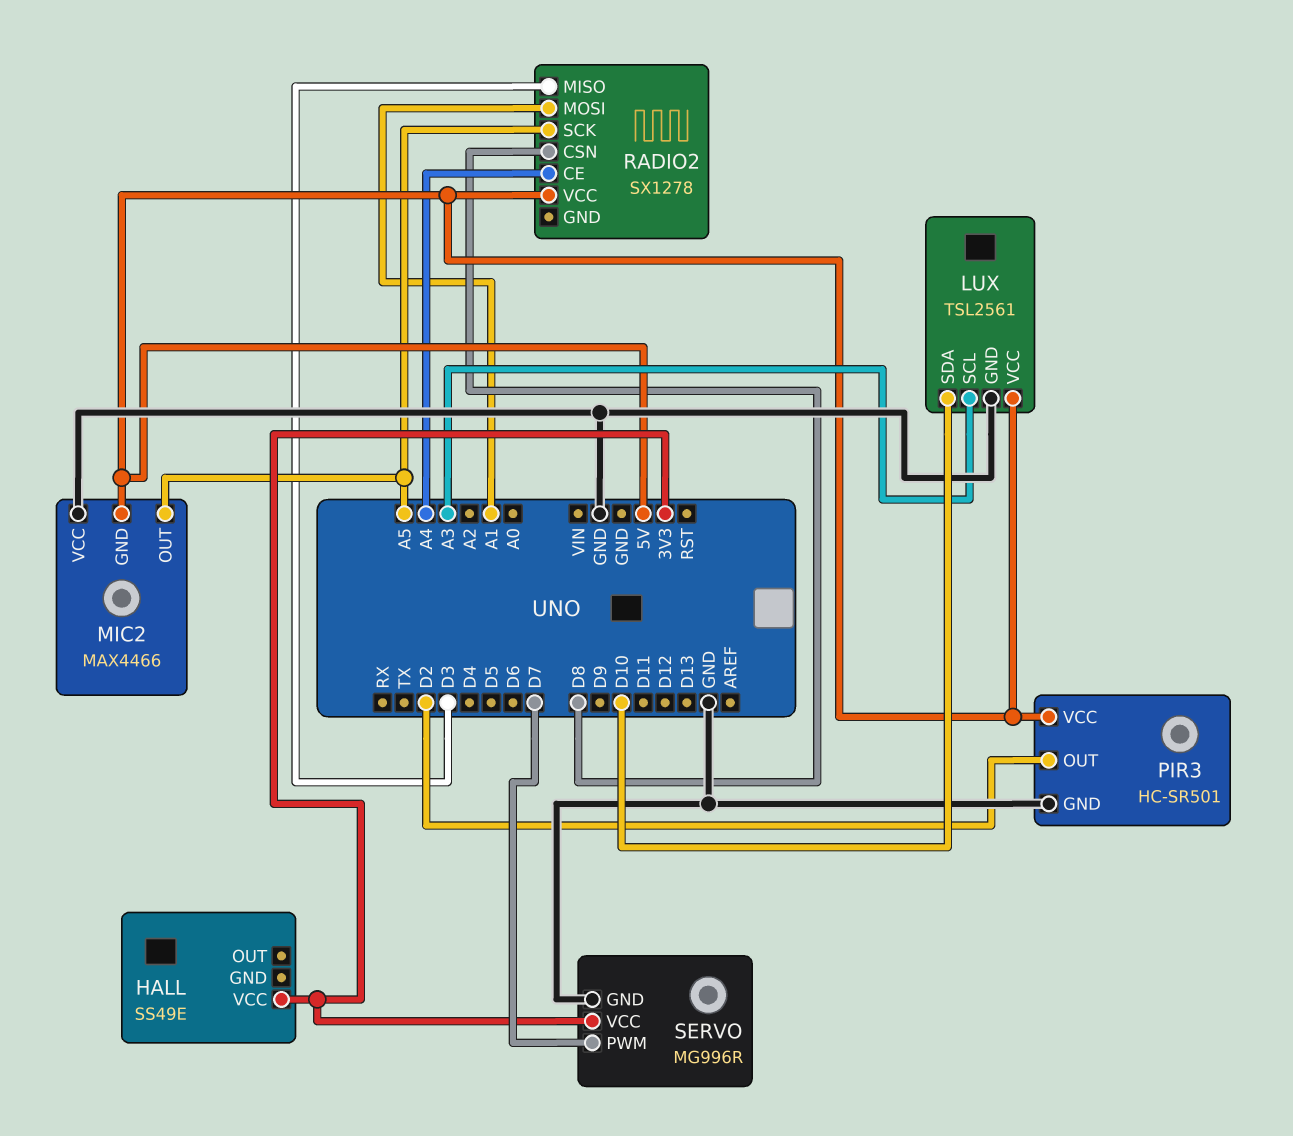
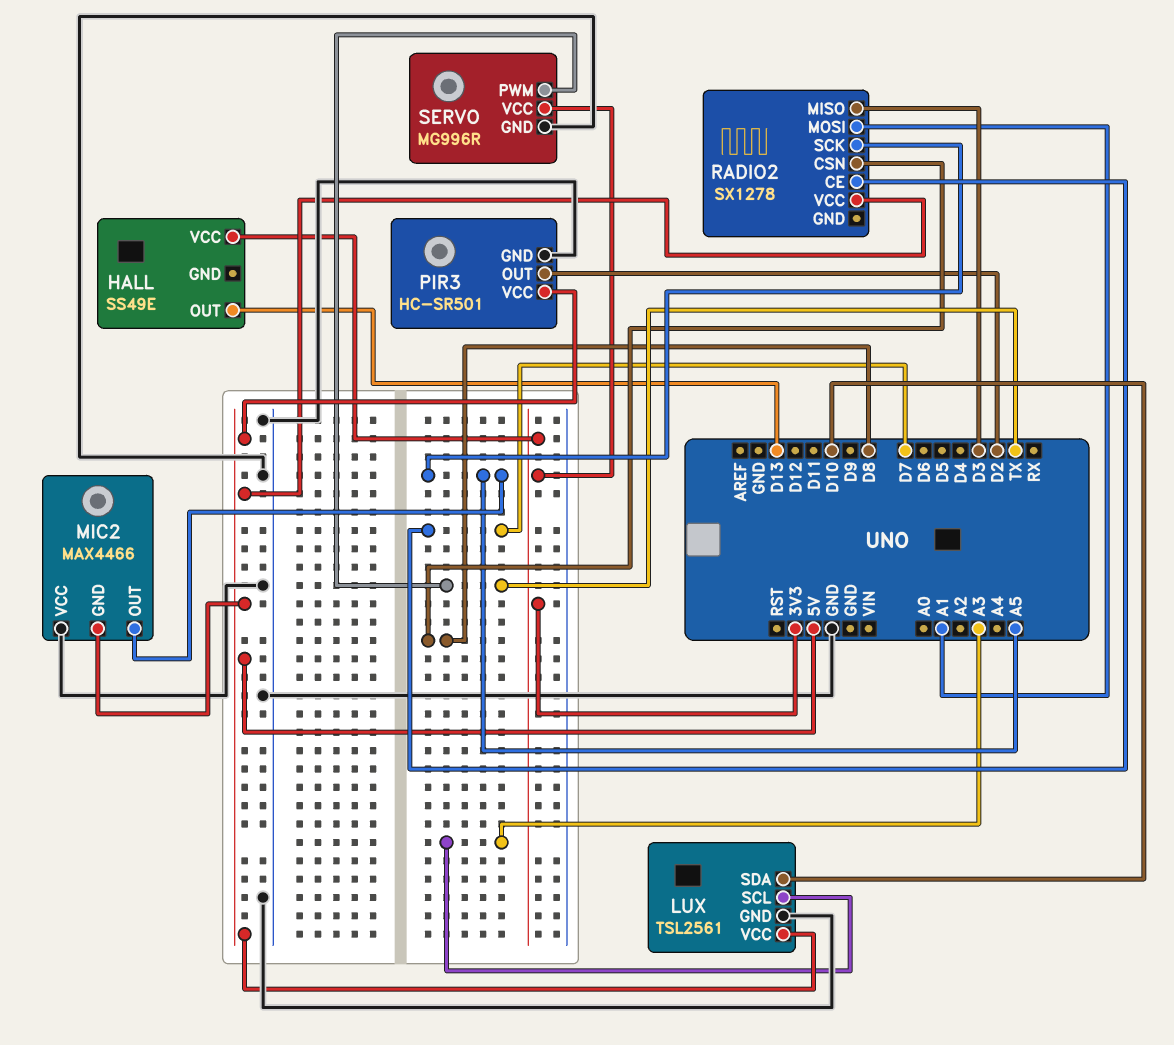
HALL pin OUT: none -> D13
RADIO2 pin CE: A4 -> D7
SERVO pin PWM: D7 -> TX

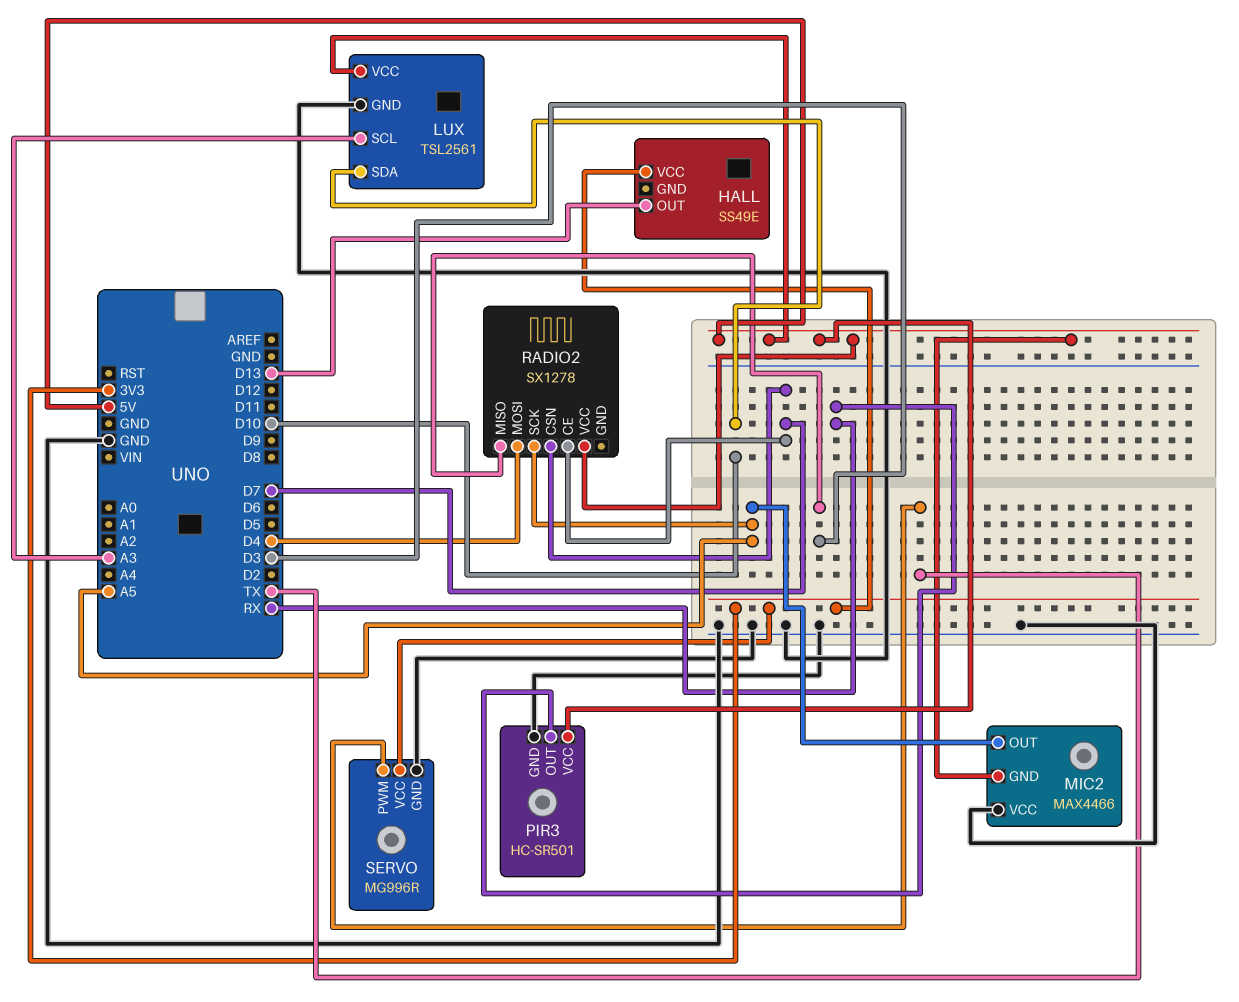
PIR3 pin OUT: D2 -> RX
RADIO2 pin CSN: D8 -> D7
RADIO2 pin MOSI: A1 -> D4

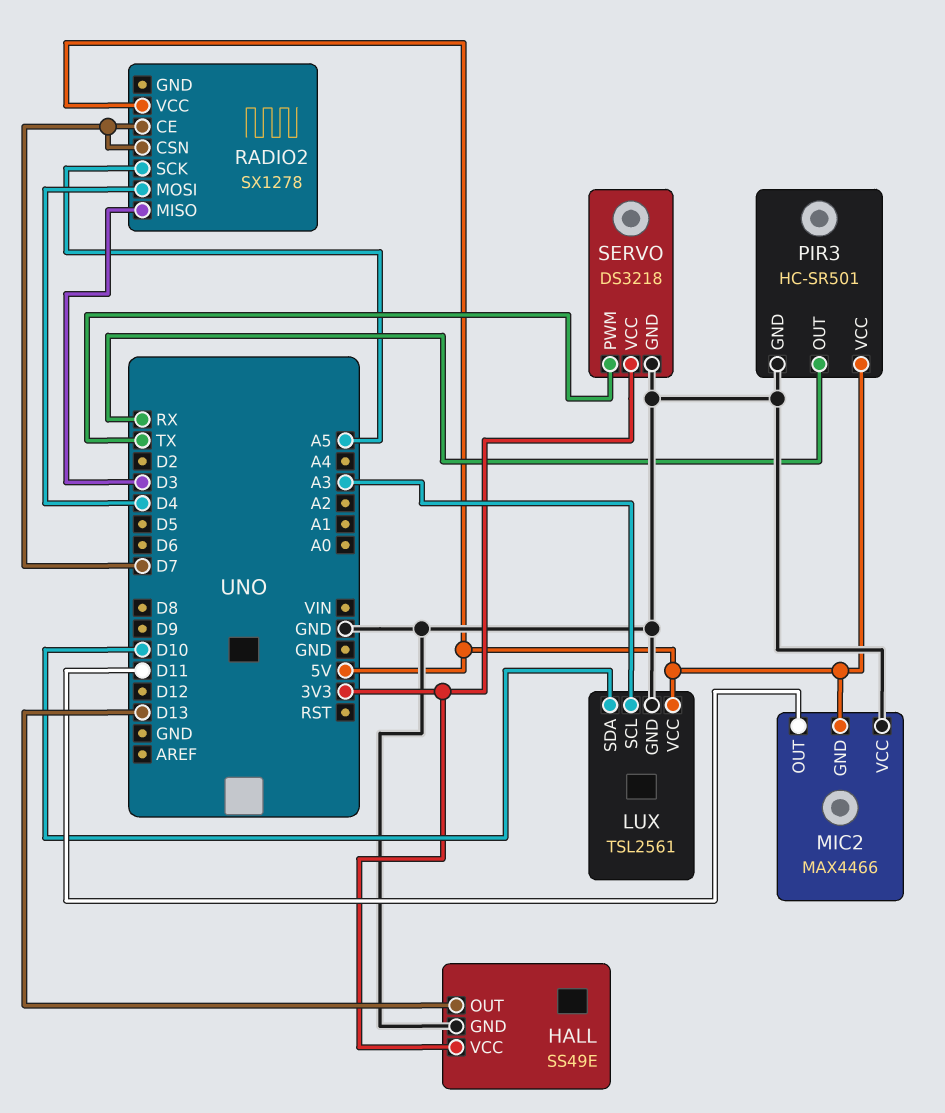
HALL pin GND: none -> GND
MIC2 pin OUT: A5 -> D11
SERVO: MG996R -> DS3218

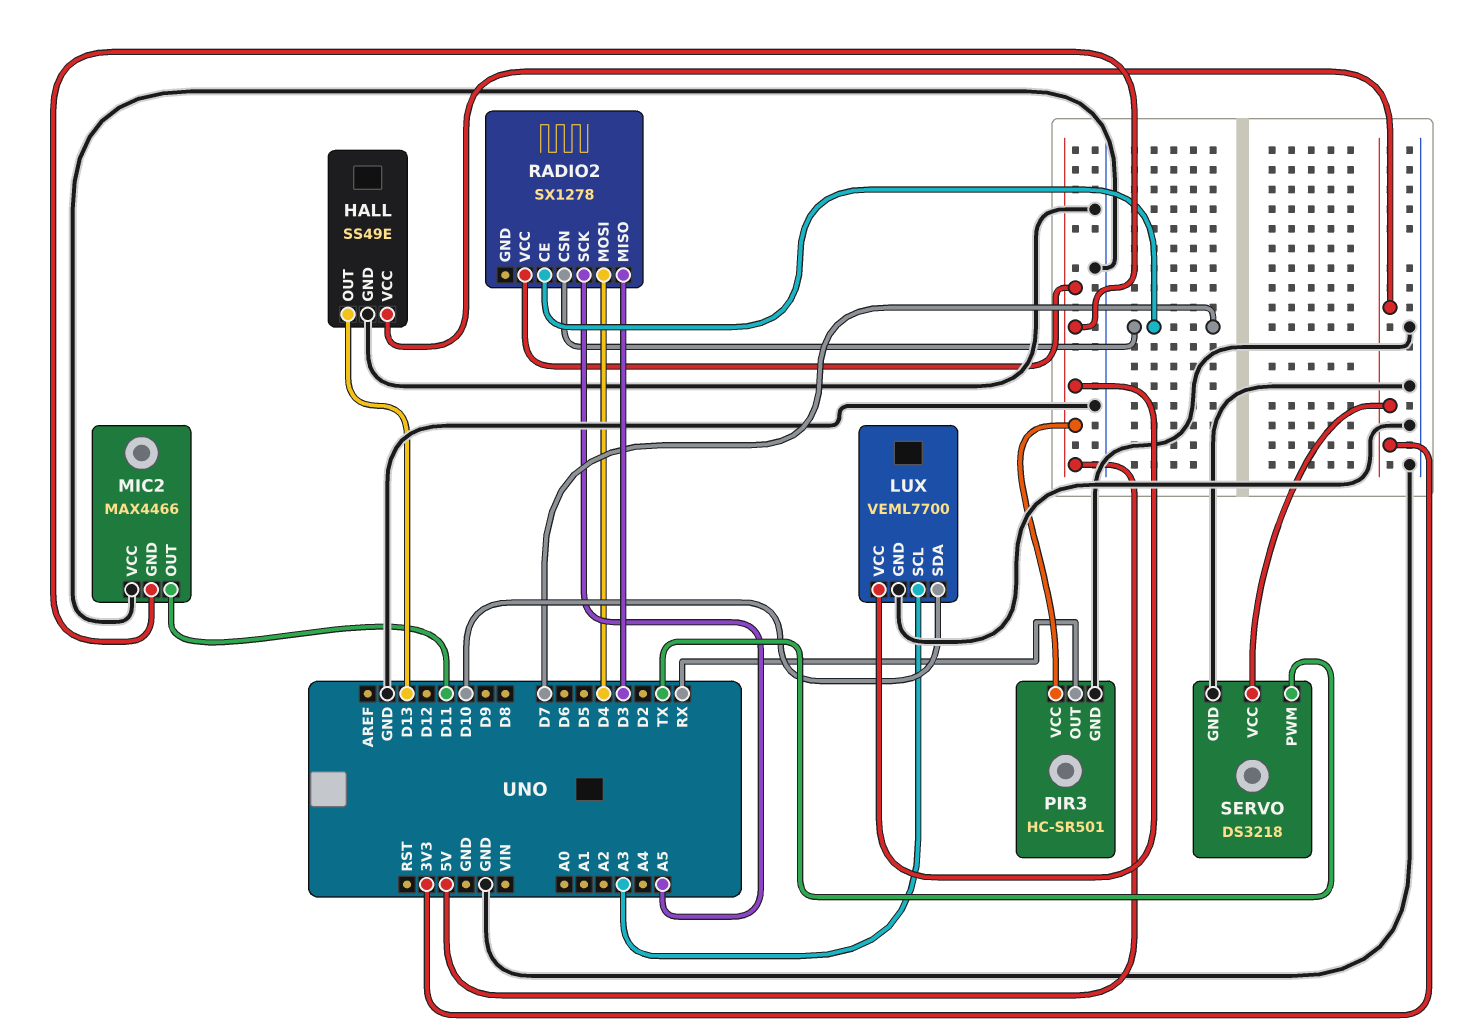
LUX: TSL2561 -> VEML7700

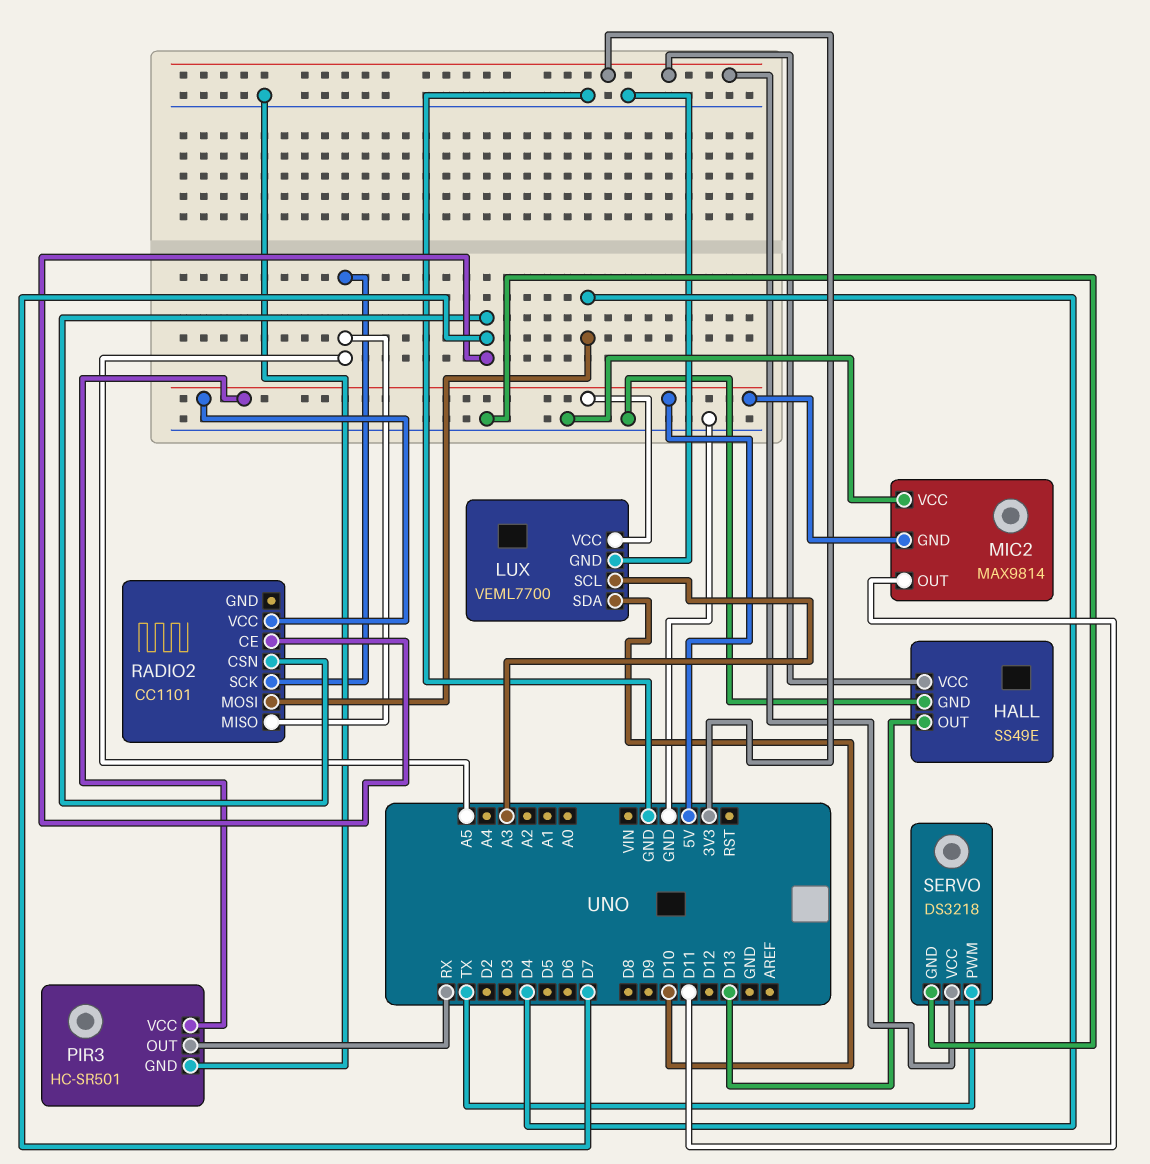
MIC2: MAX4466 -> MAX9814
RADIO2: SX1278 -> CC1101
RADIO2 pin MISO: D3 -> A5

